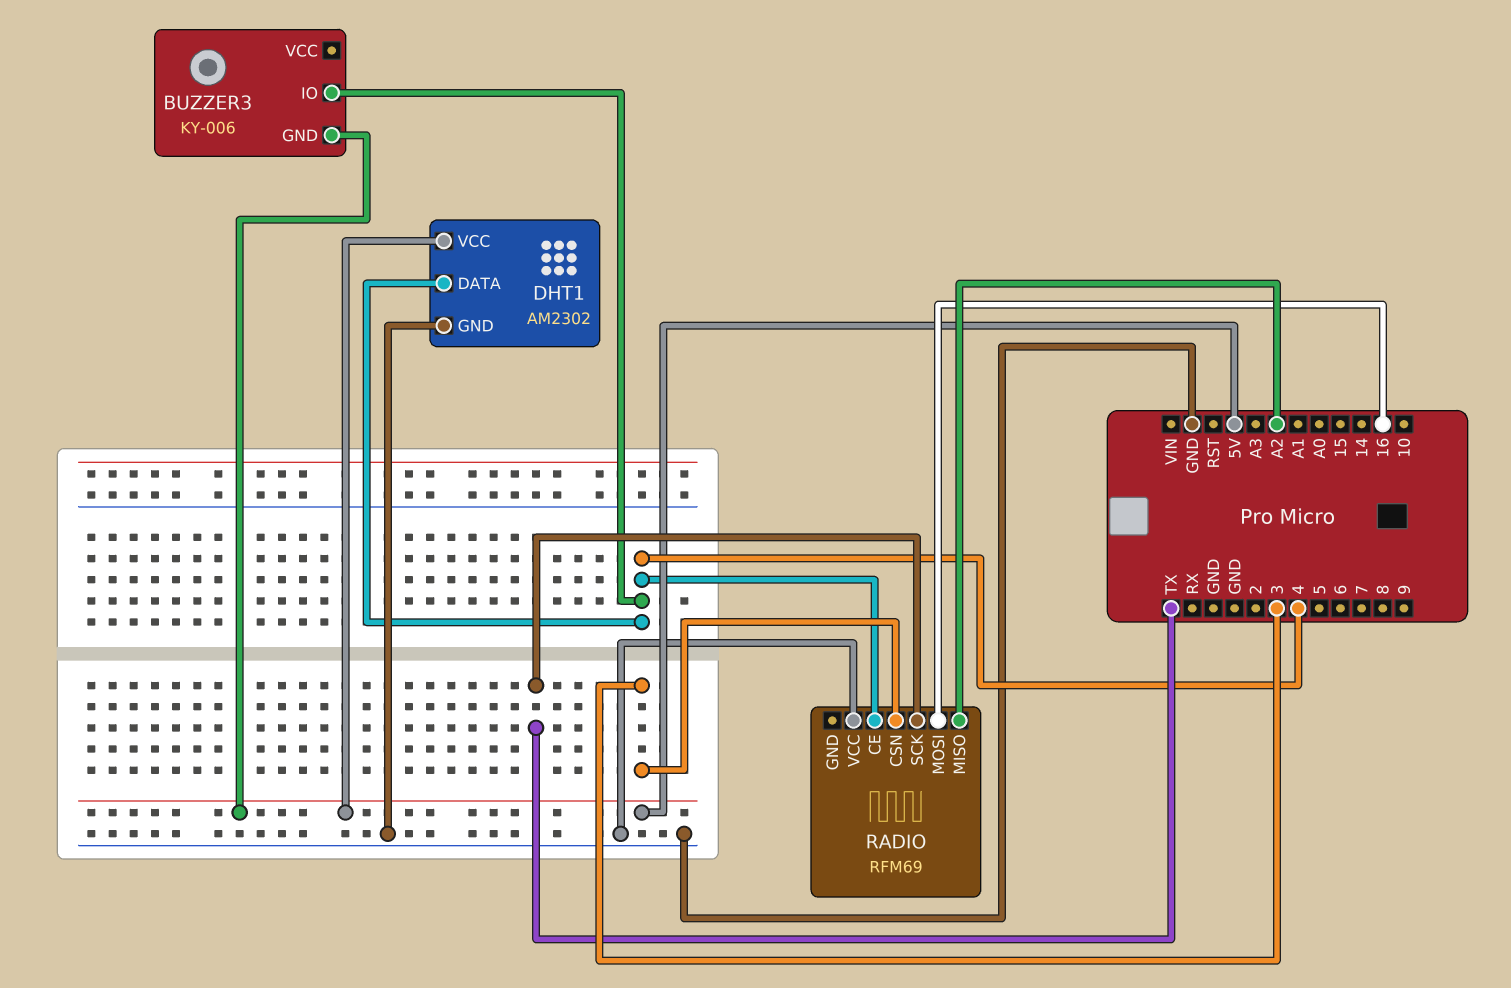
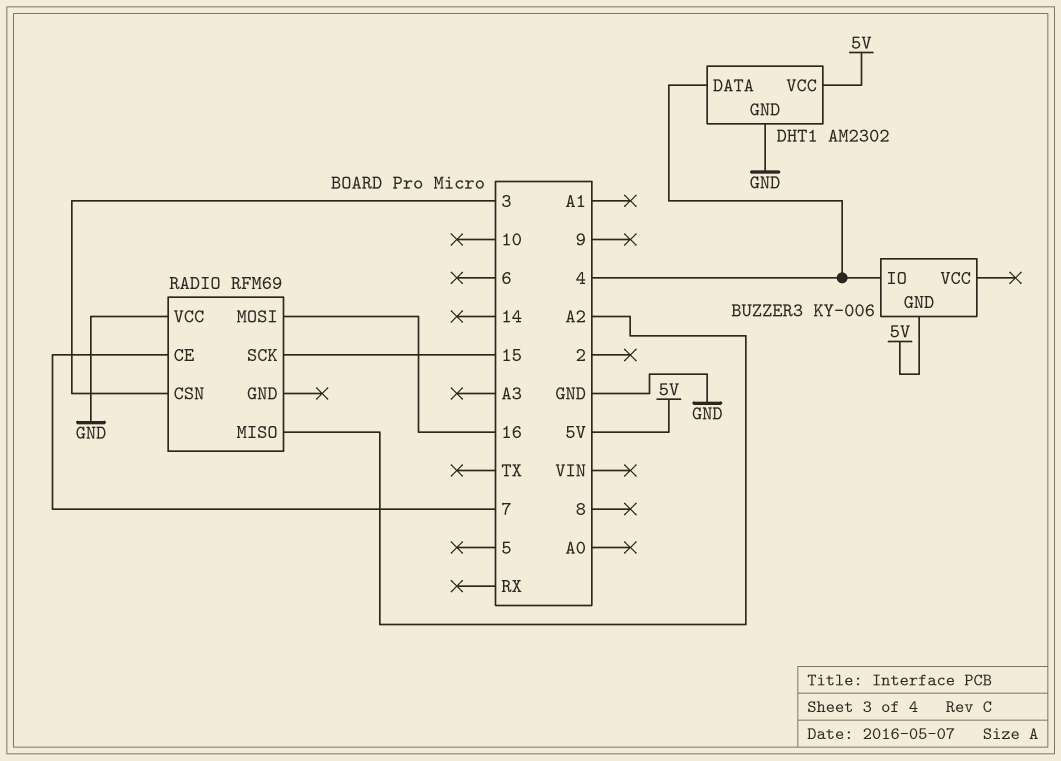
RADIO pin CE: 4 -> 7
RADIO pin SCK: TX -> 15

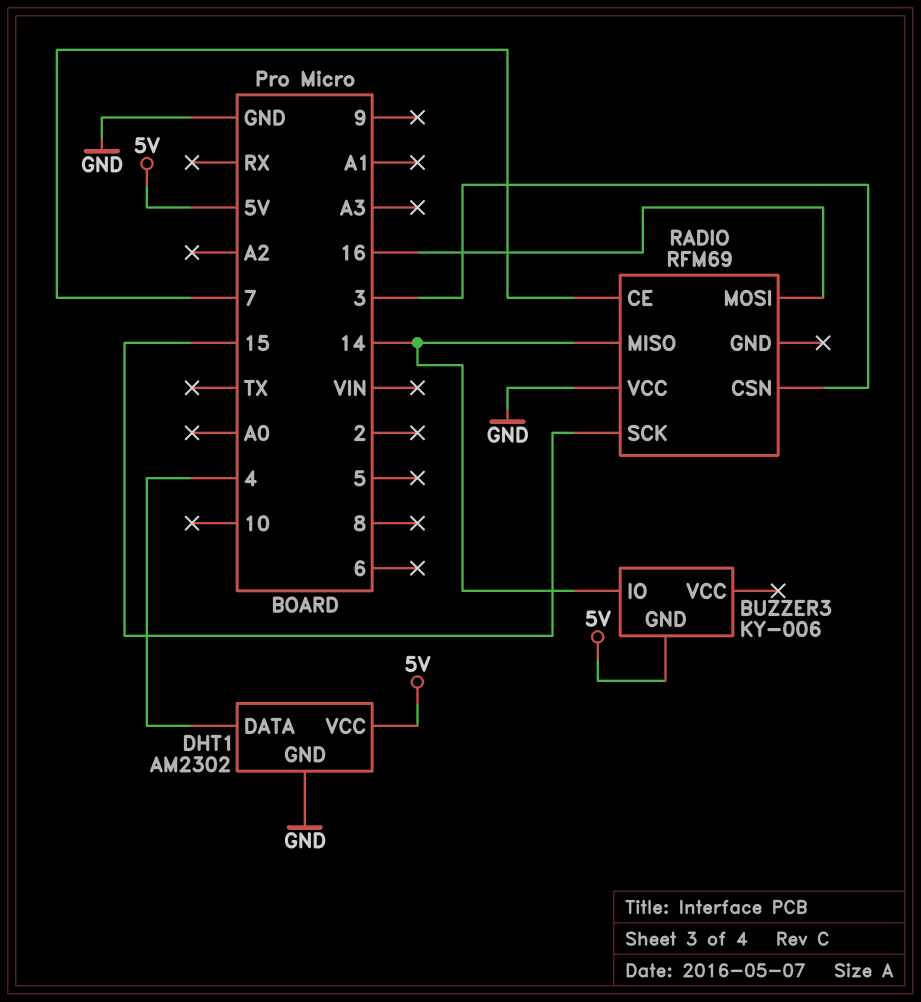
BUZZER3 pin IO: 4 -> 14
RADIO pin MISO: A2 -> 14

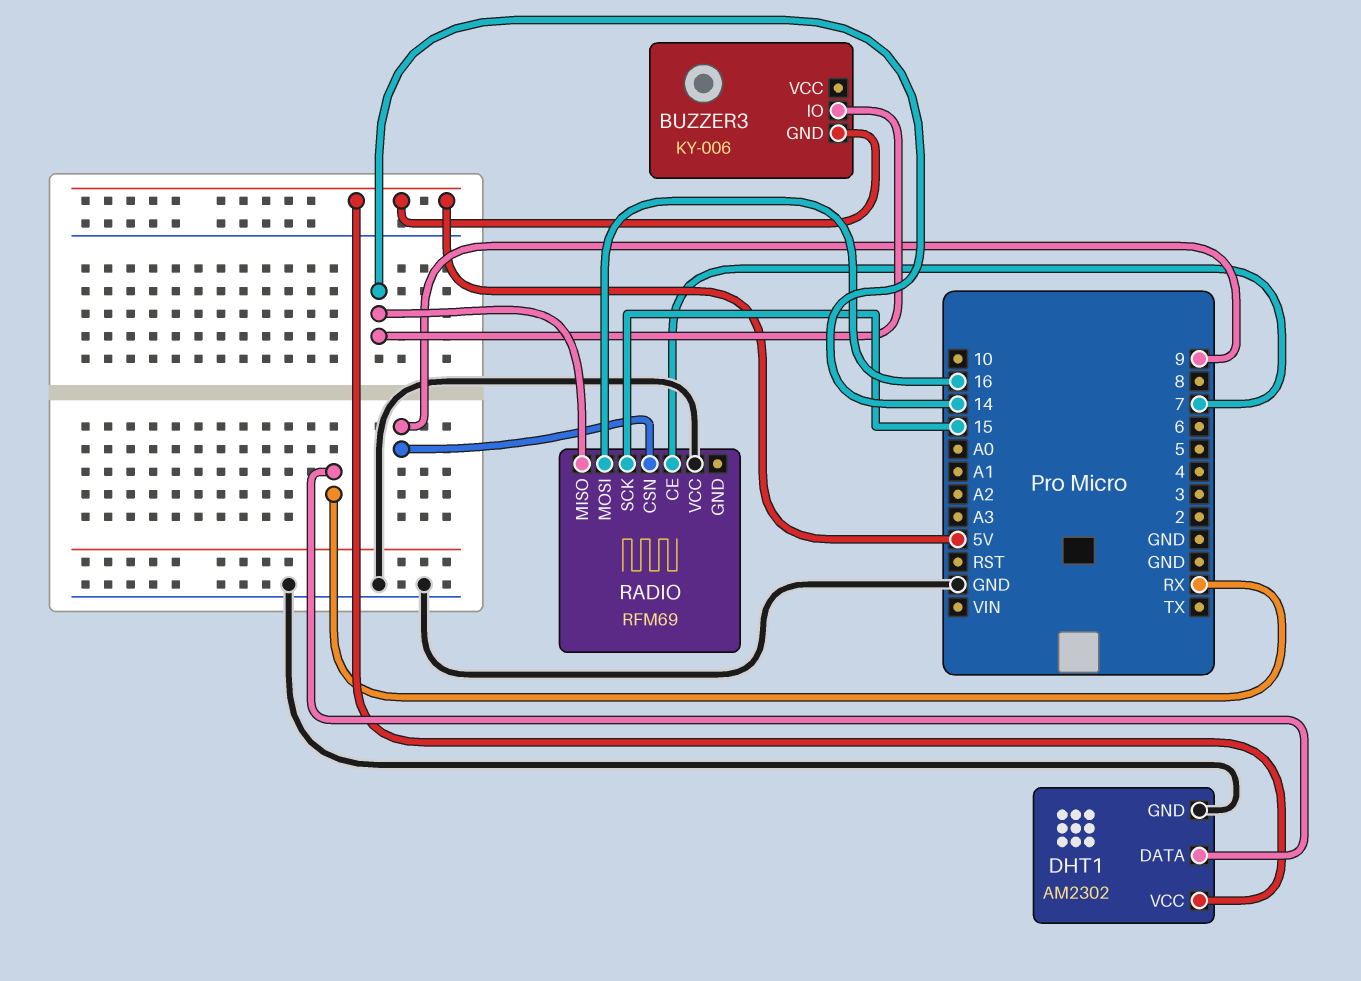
DHT1 pin DATA: 4 -> RX
RADIO pin CSN: 3 -> 9

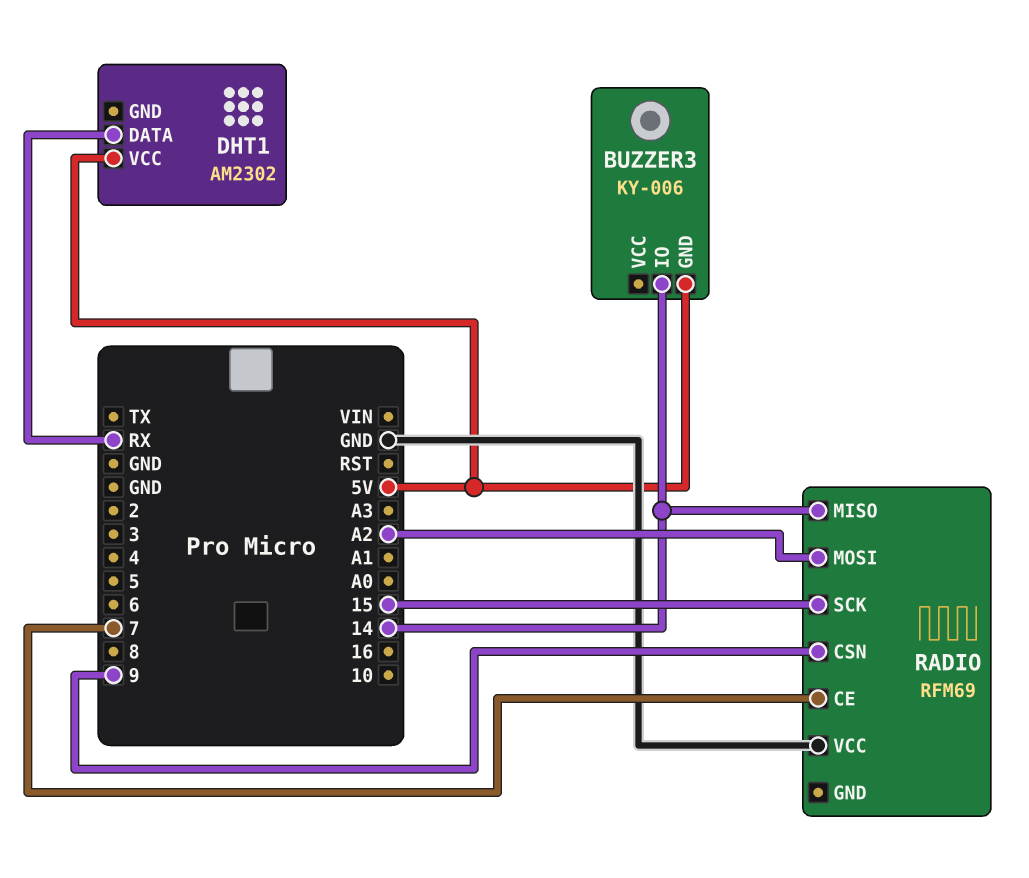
DHT1 pin GND: GND -> none
RADIO pin MOSI: 16 -> A2

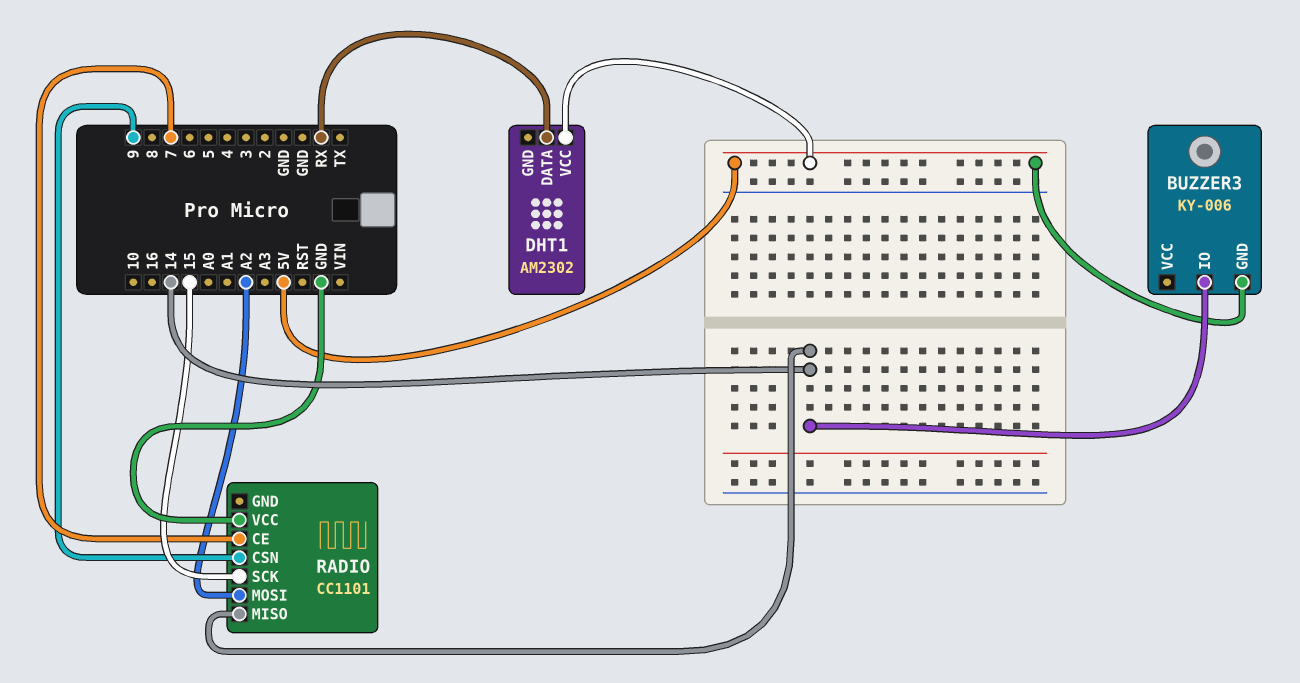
RADIO: RFM69 -> CC1101

